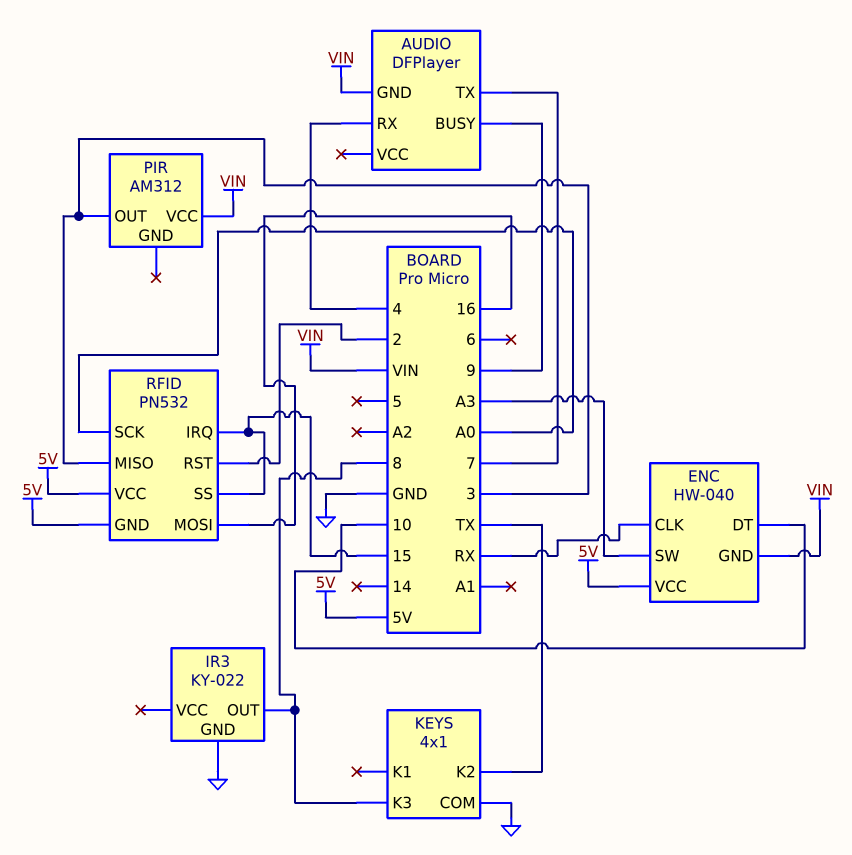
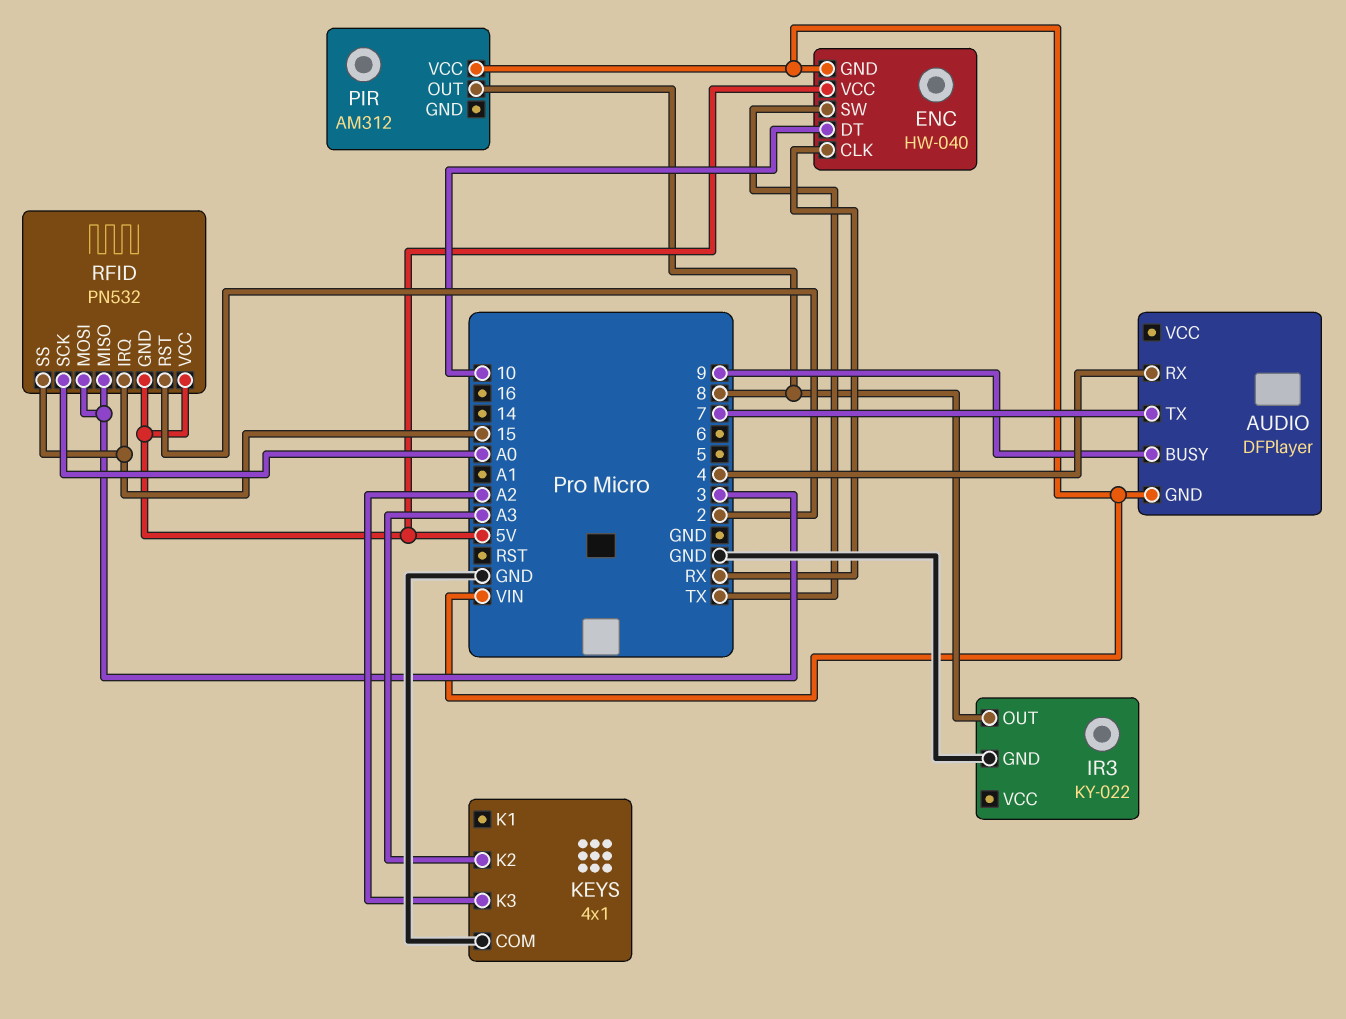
ENC pin SW: A3 -> TX
KEYS pin K2: TX -> A3
KEYS pin K3: 8 -> A2
PIR pin OUT: 3 -> 8
RFID pin MOSI: 16 -> 3

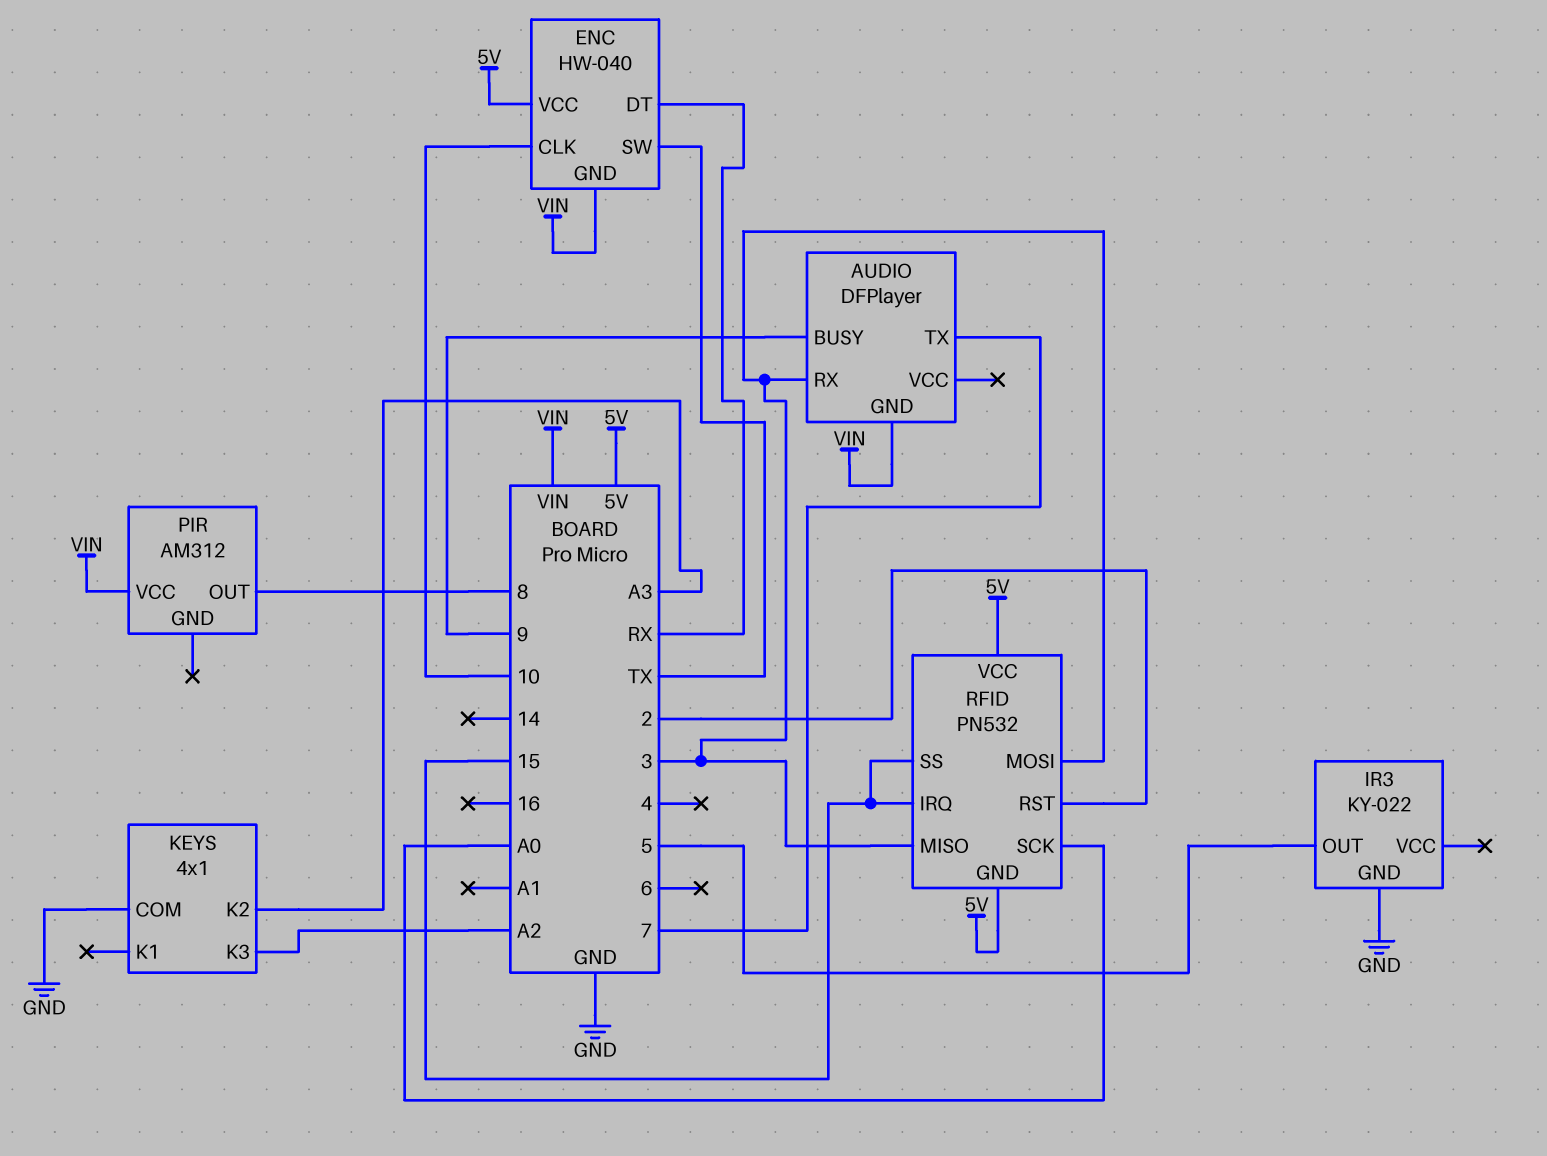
AUDIO pin RX: 4 -> 3
ENC pin CLK: RX -> 10
ENC pin DT: 10 -> RX
IR3 pin OUT: 8 -> 5

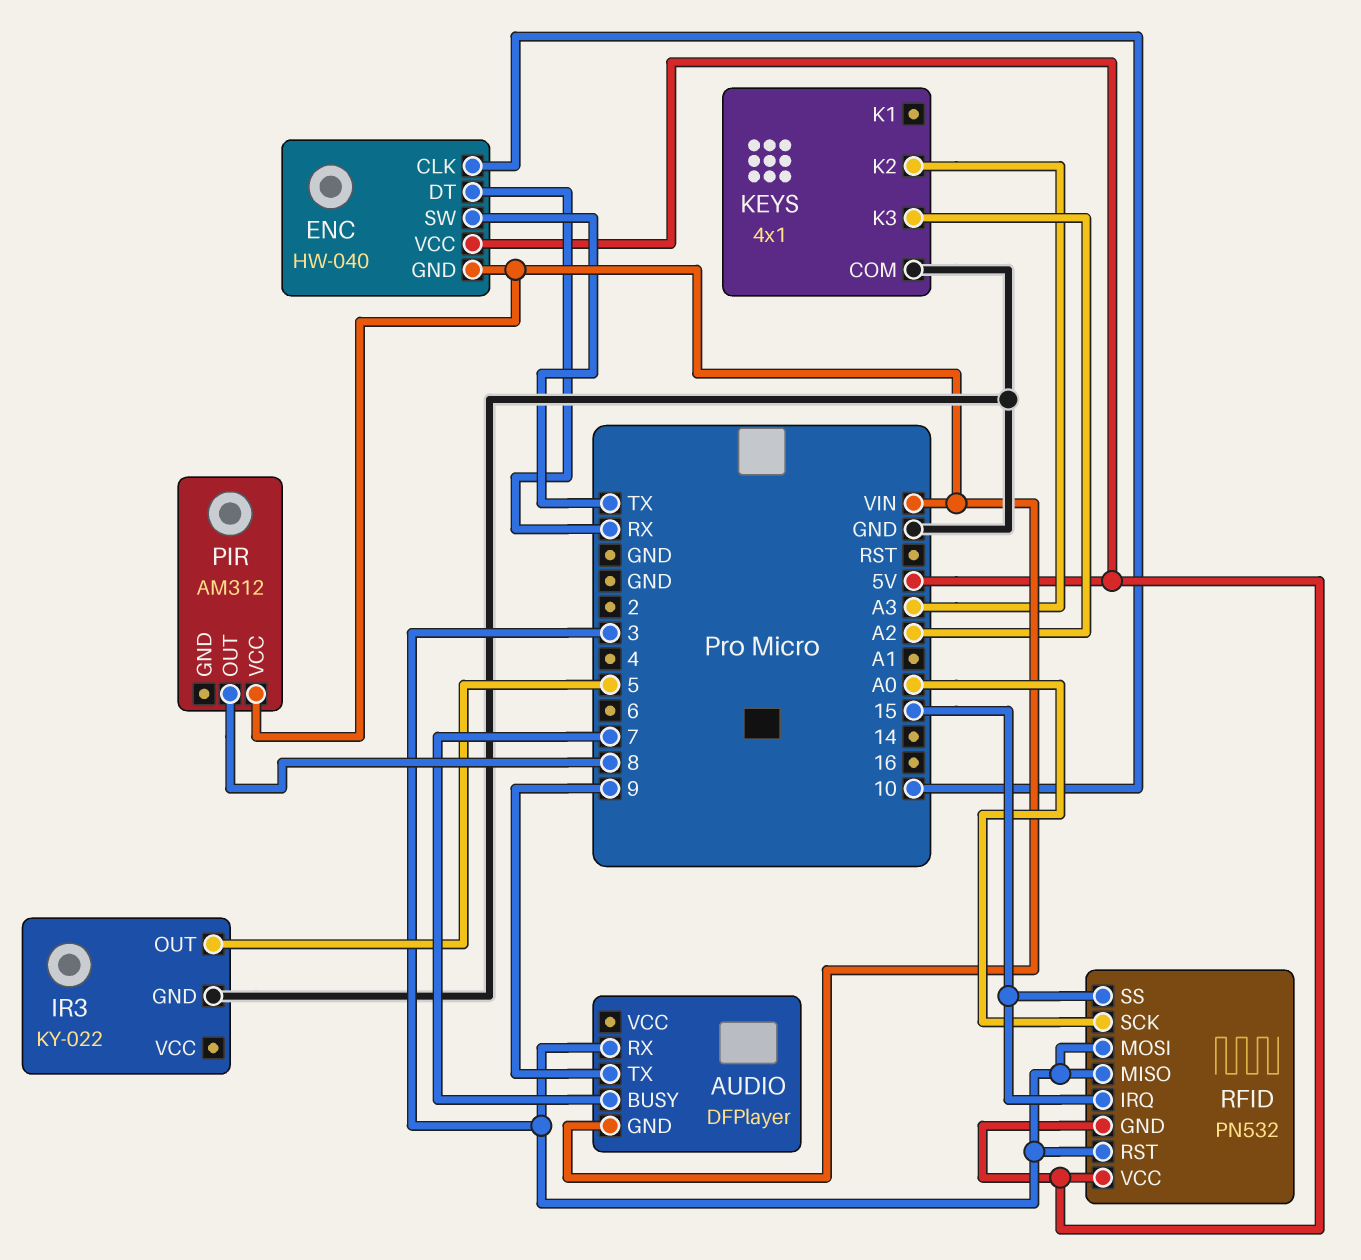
AUDIO pin BUSY: 9 -> 7
AUDIO pin TX: 7 -> 9
RFID pin RST: 2 -> 3

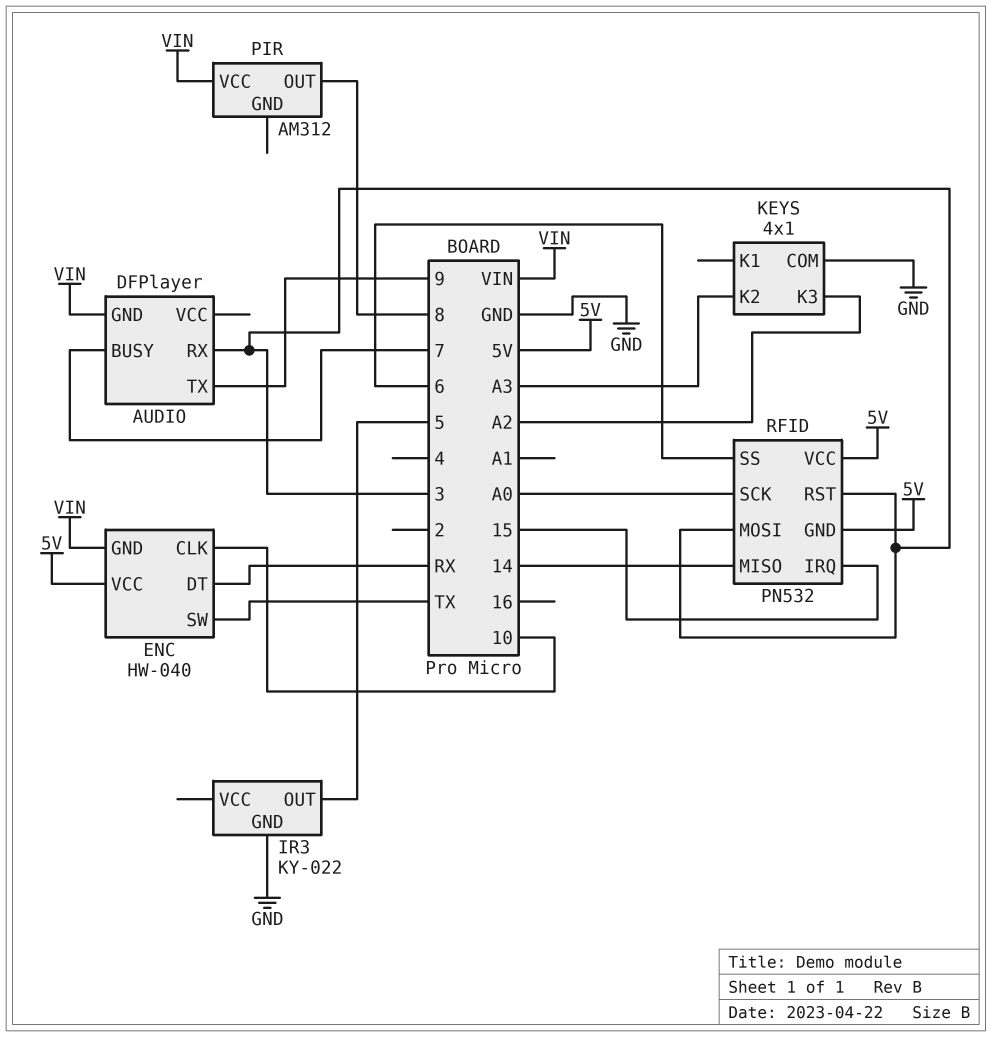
RFID pin MISO: 3 -> 14
RFID pin SS: 15 -> 6

